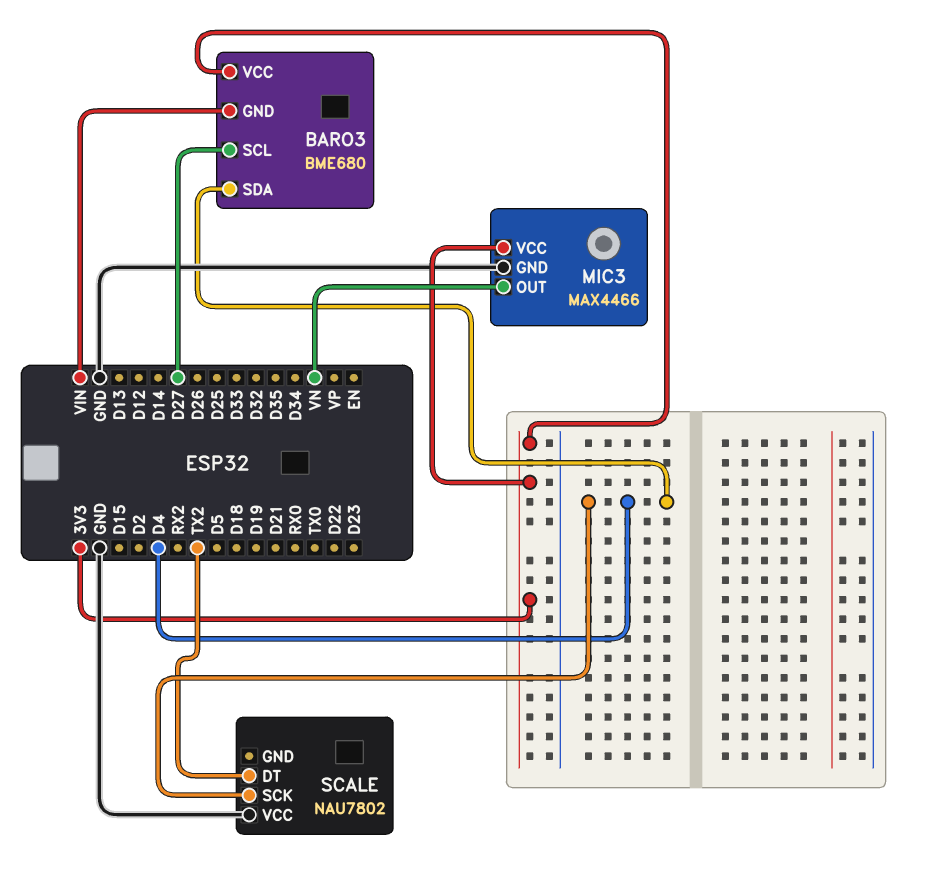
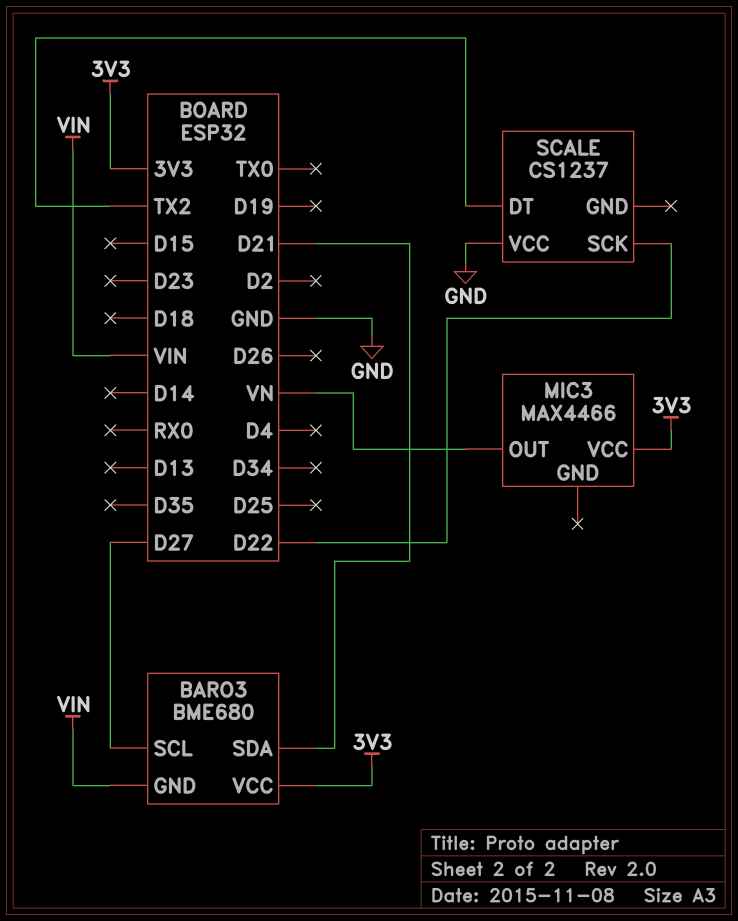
BARO3 pin SDA: D4 -> D21
MIC3 pin GND: GND -> none
SCALE: NAU7802 -> CS1237
SCALE pin SCK: D4 -> D22

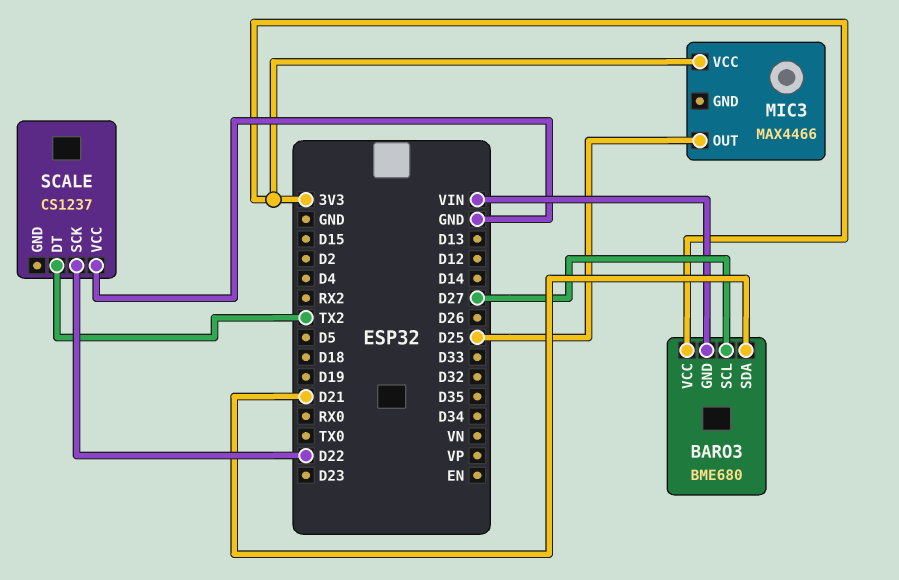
MIC3 pin OUT: VN -> D25

